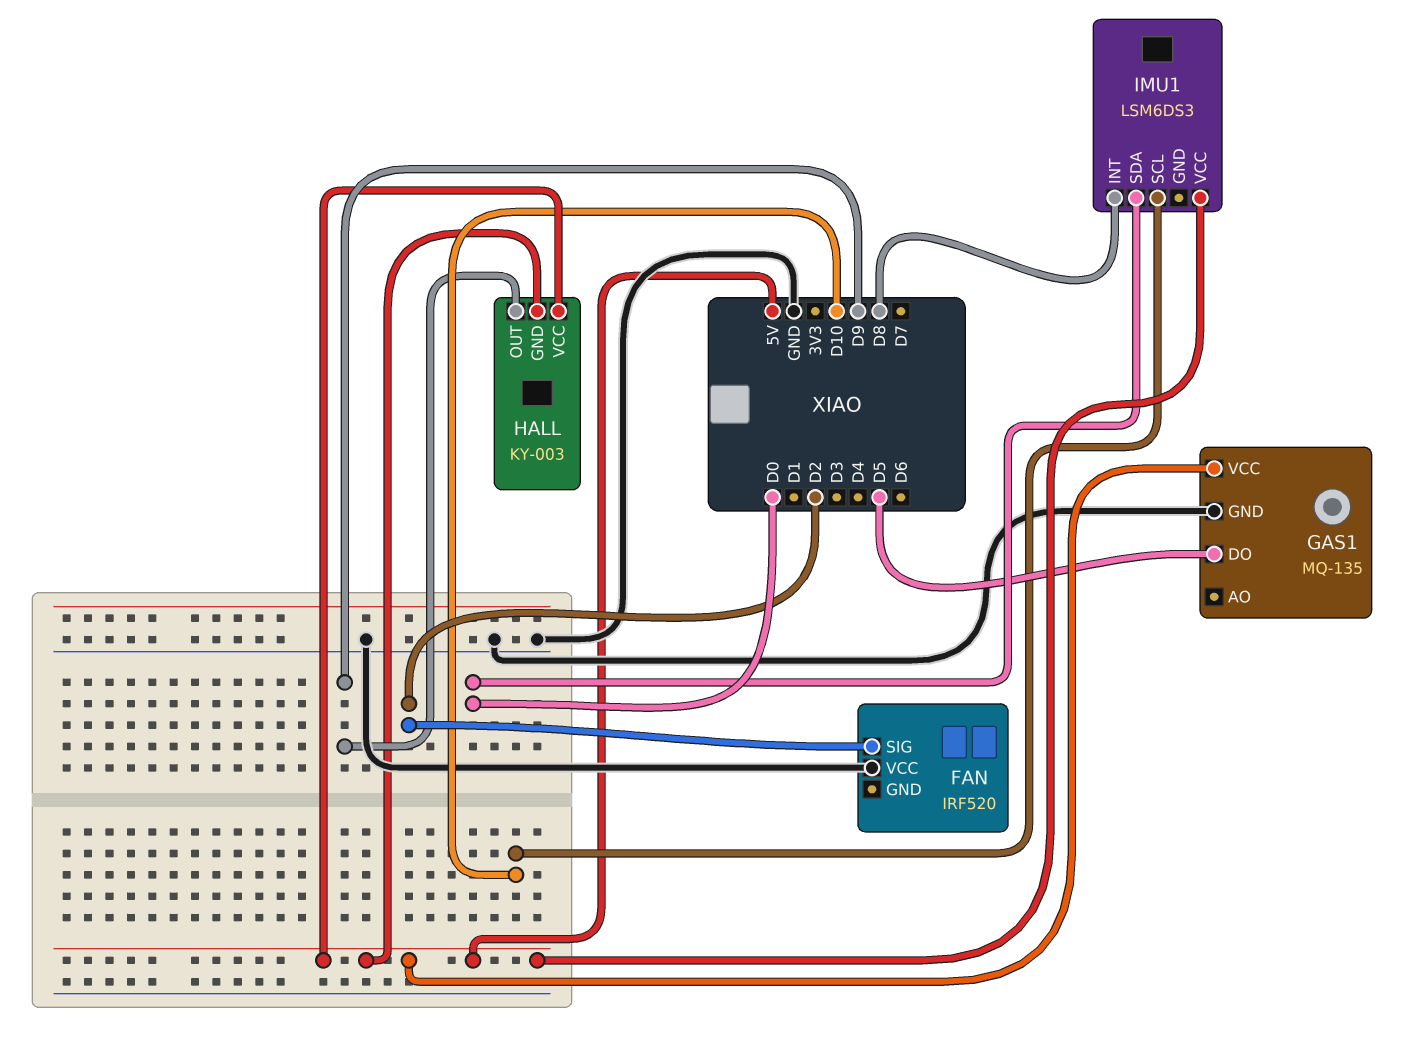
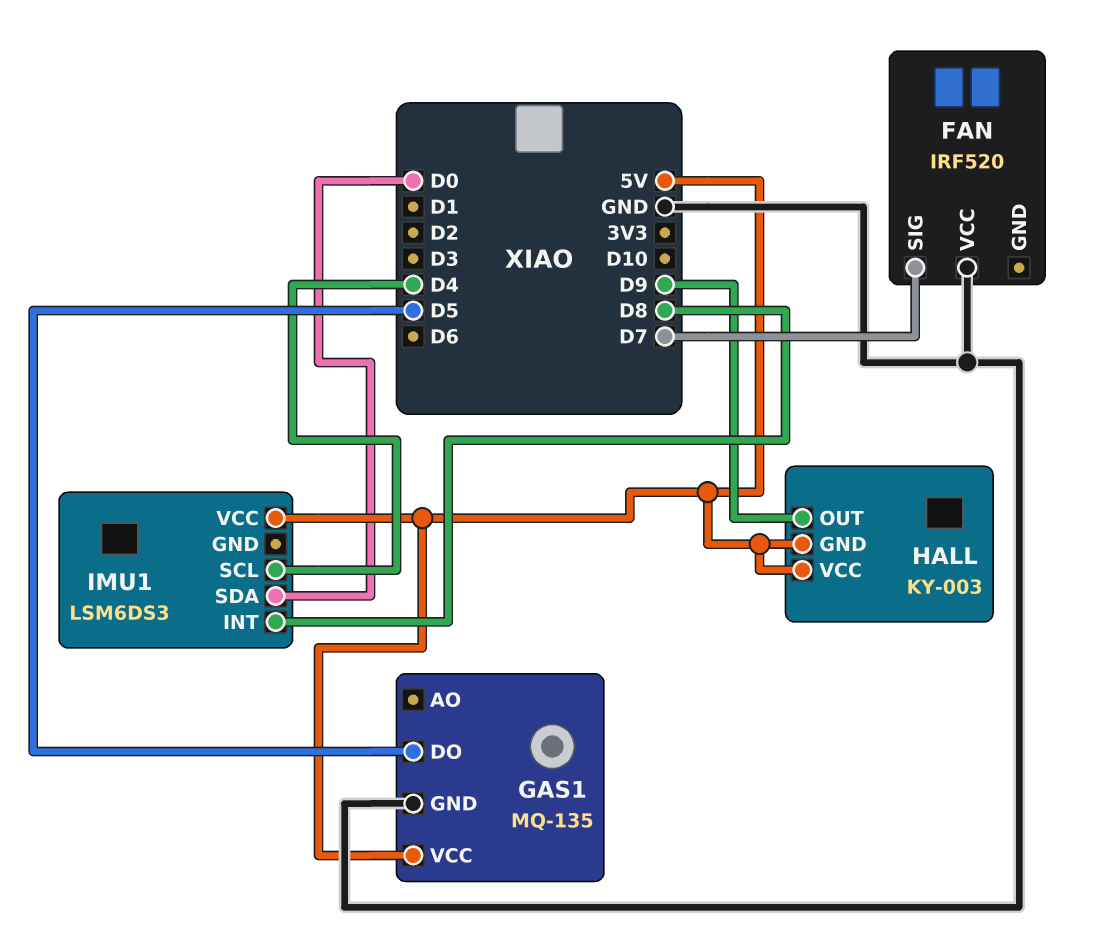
FAN pin SIG: D2 -> D7
IMU1 pin SCL: D10 -> D4

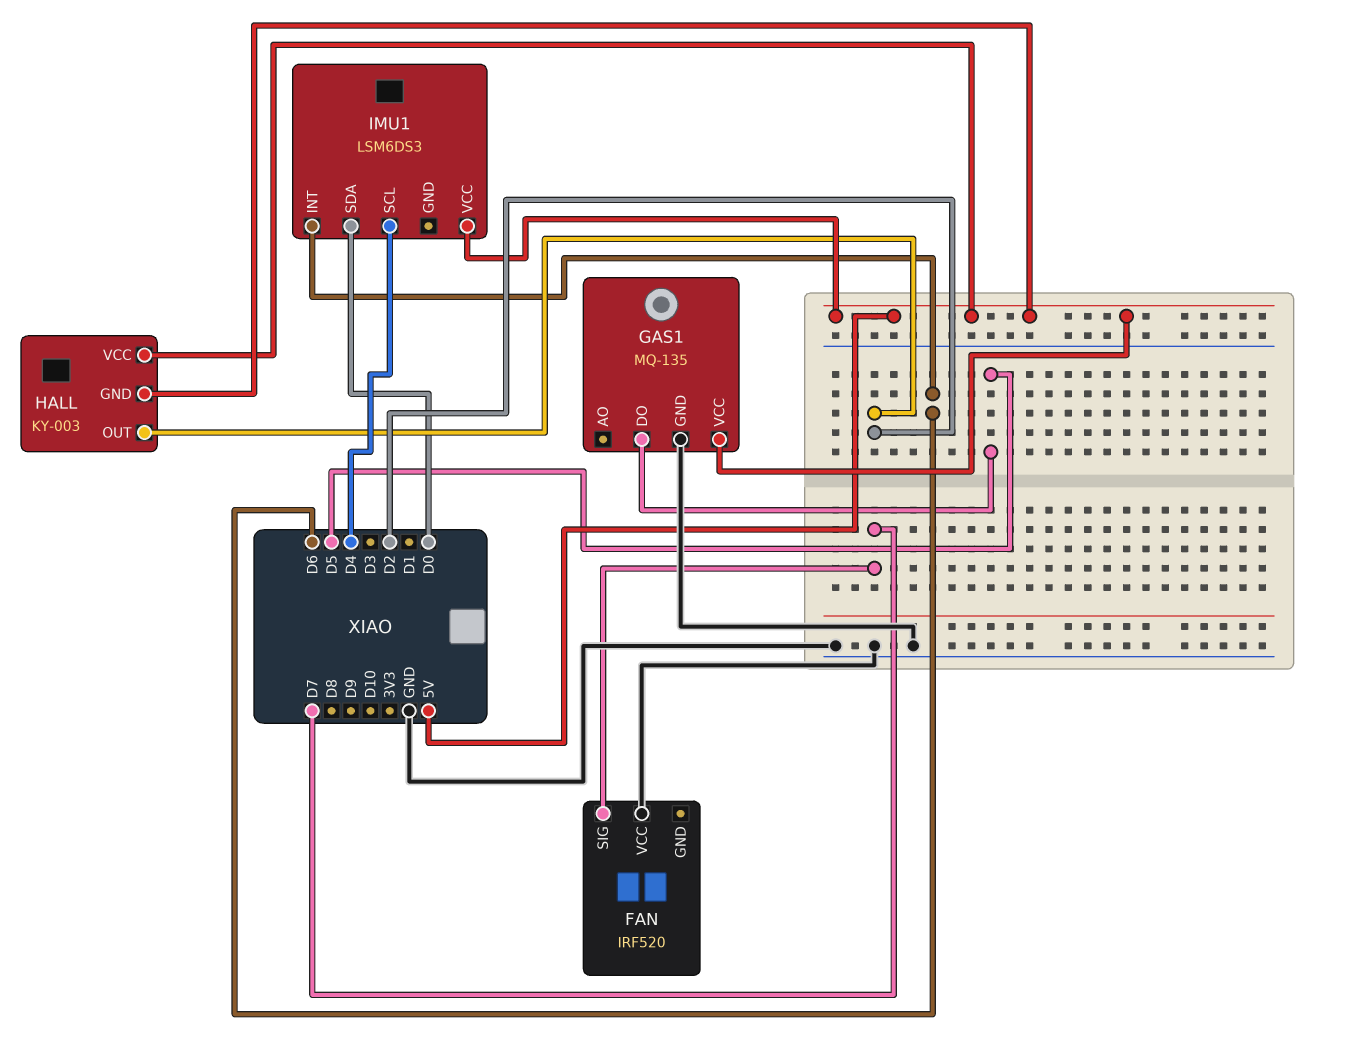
HALL pin OUT: D9 -> D2
IMU1 pin INT: D8 -> D6

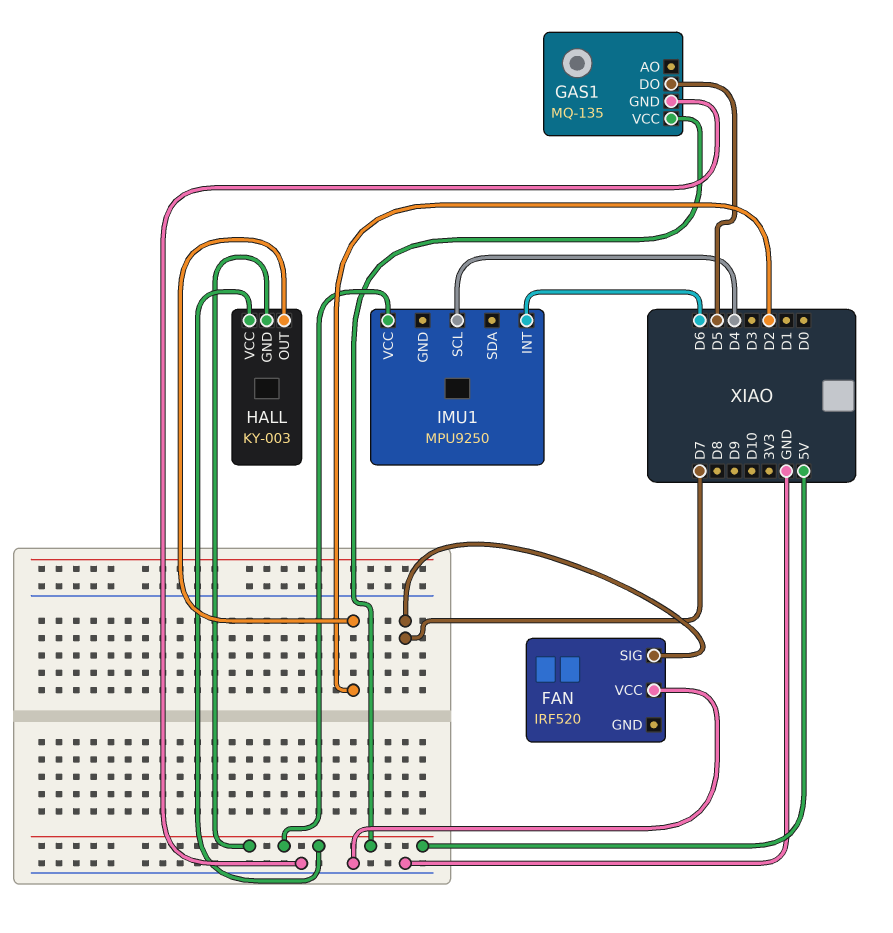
IMU1: LSM6DS3 -> MPU9250
IMU1 pin SDA: D0 -> none

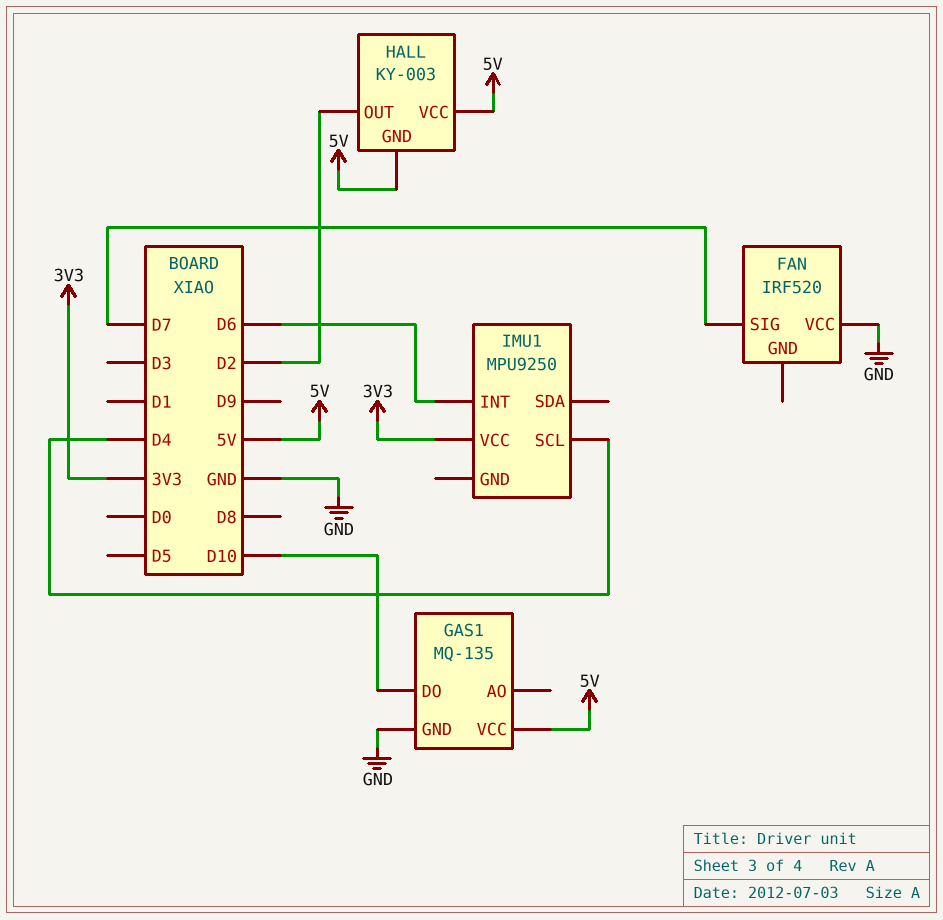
GAS1 pin DO: D5 -> D10
IMU1 pin VCC: 5V -> 3V3

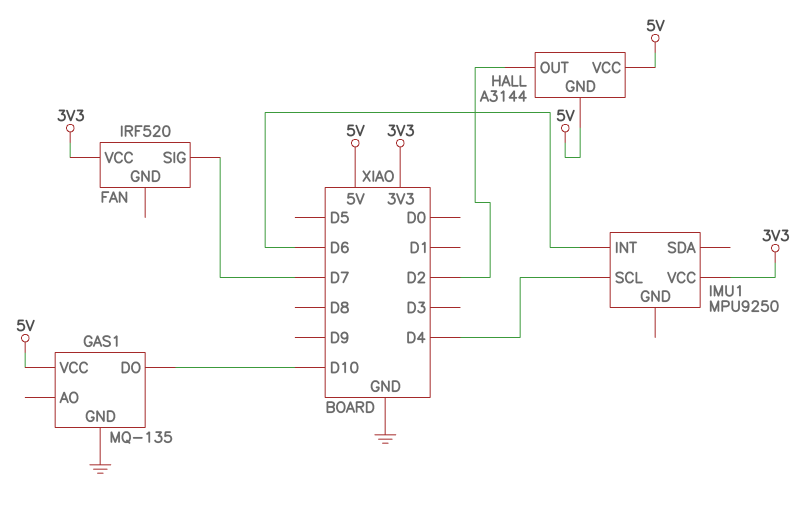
FAN pin VCC: GND -> 3V3
HALL: KY-003 -> A3144

